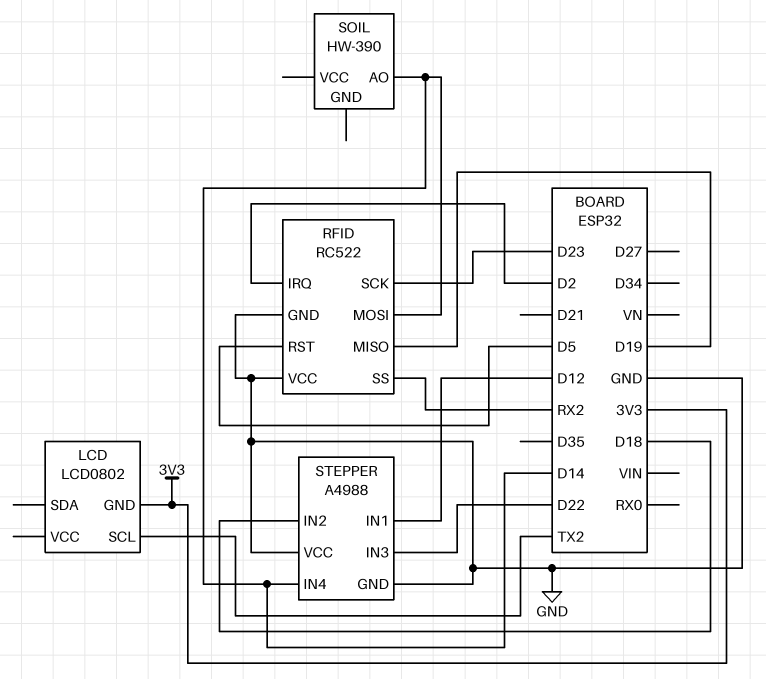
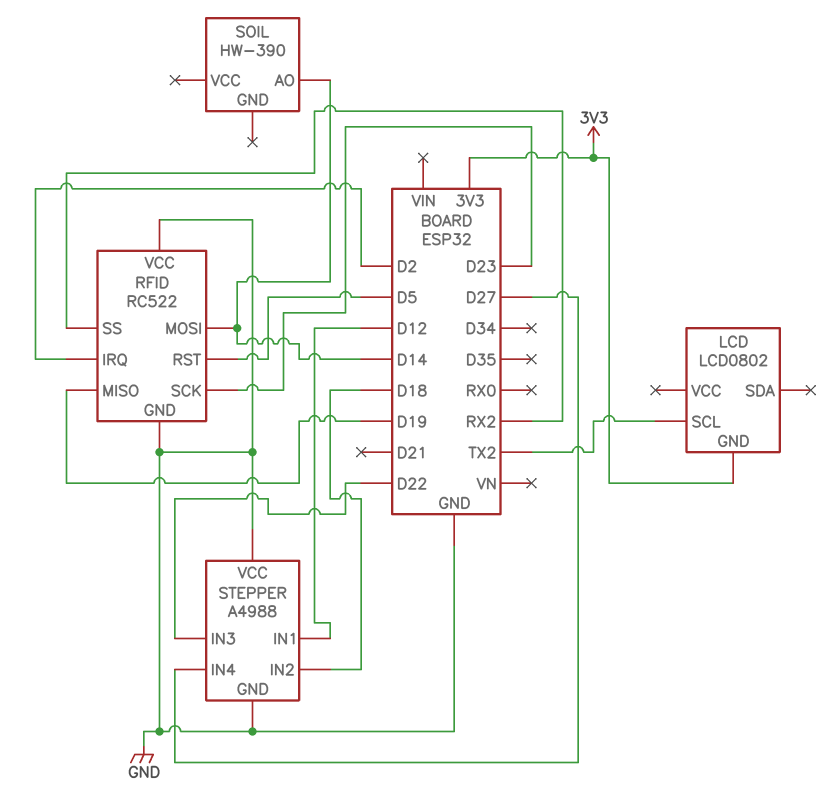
STEPPER pin IN4: D14 -> D27

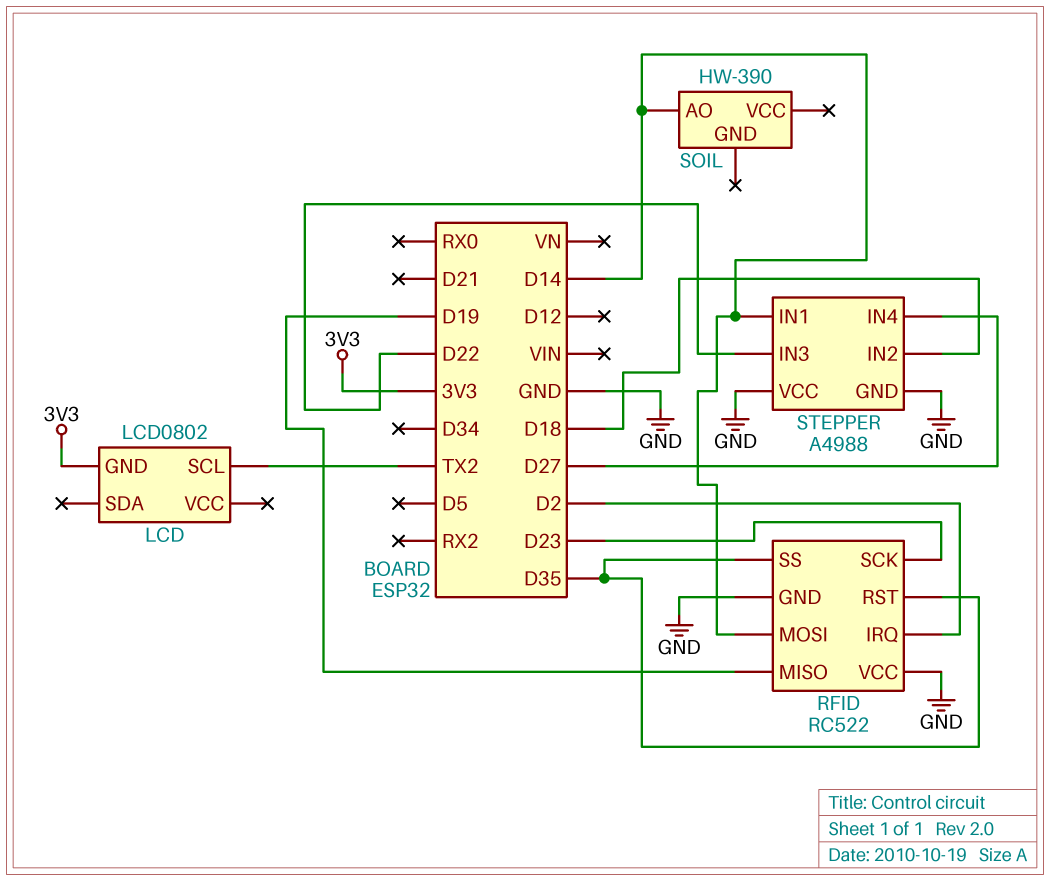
RFID pin RST: D5 -> D35
RFID pin SS: RX2 -> D35
STEPPER pin IN1: D12 -> D14

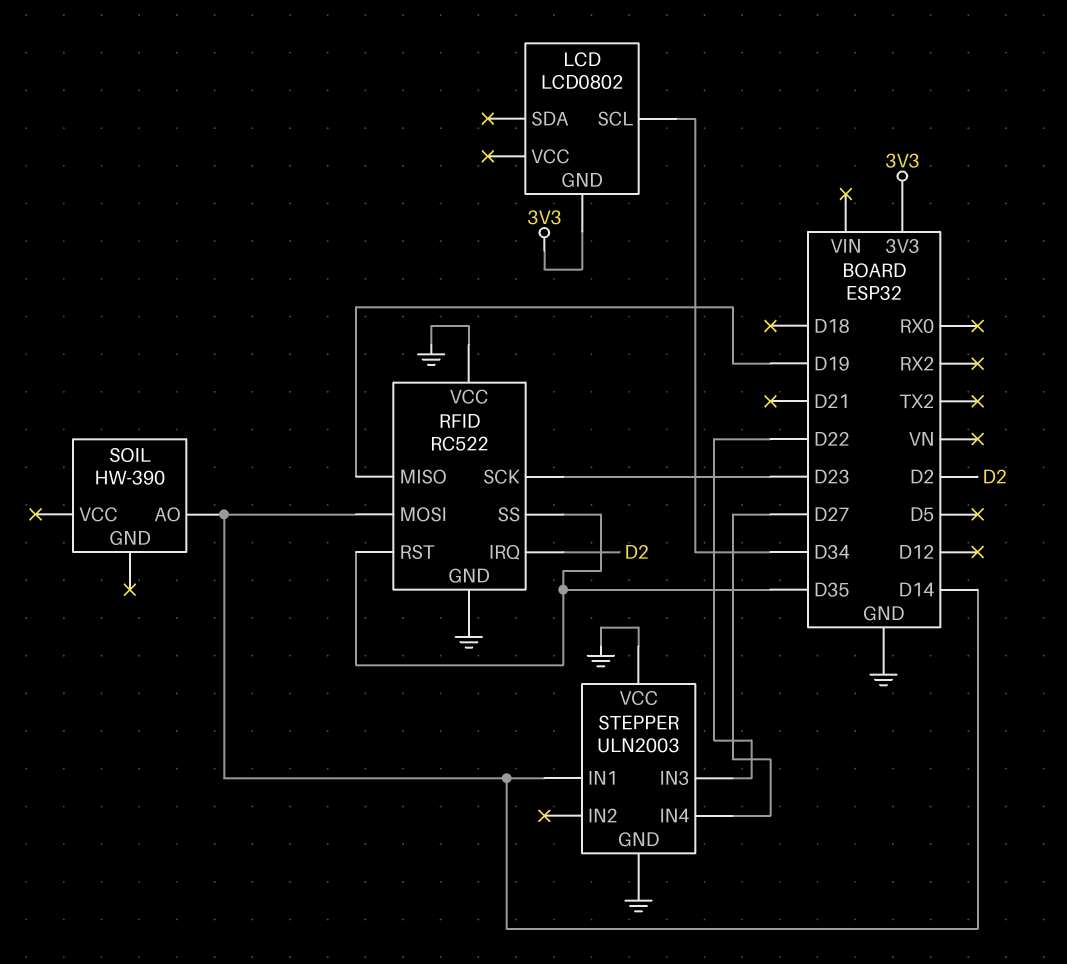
LCD pin SCL: TX2 -> D34
STEPPER: A4988 -> ULN2003
STEPPER pin IN2: D18 -> none

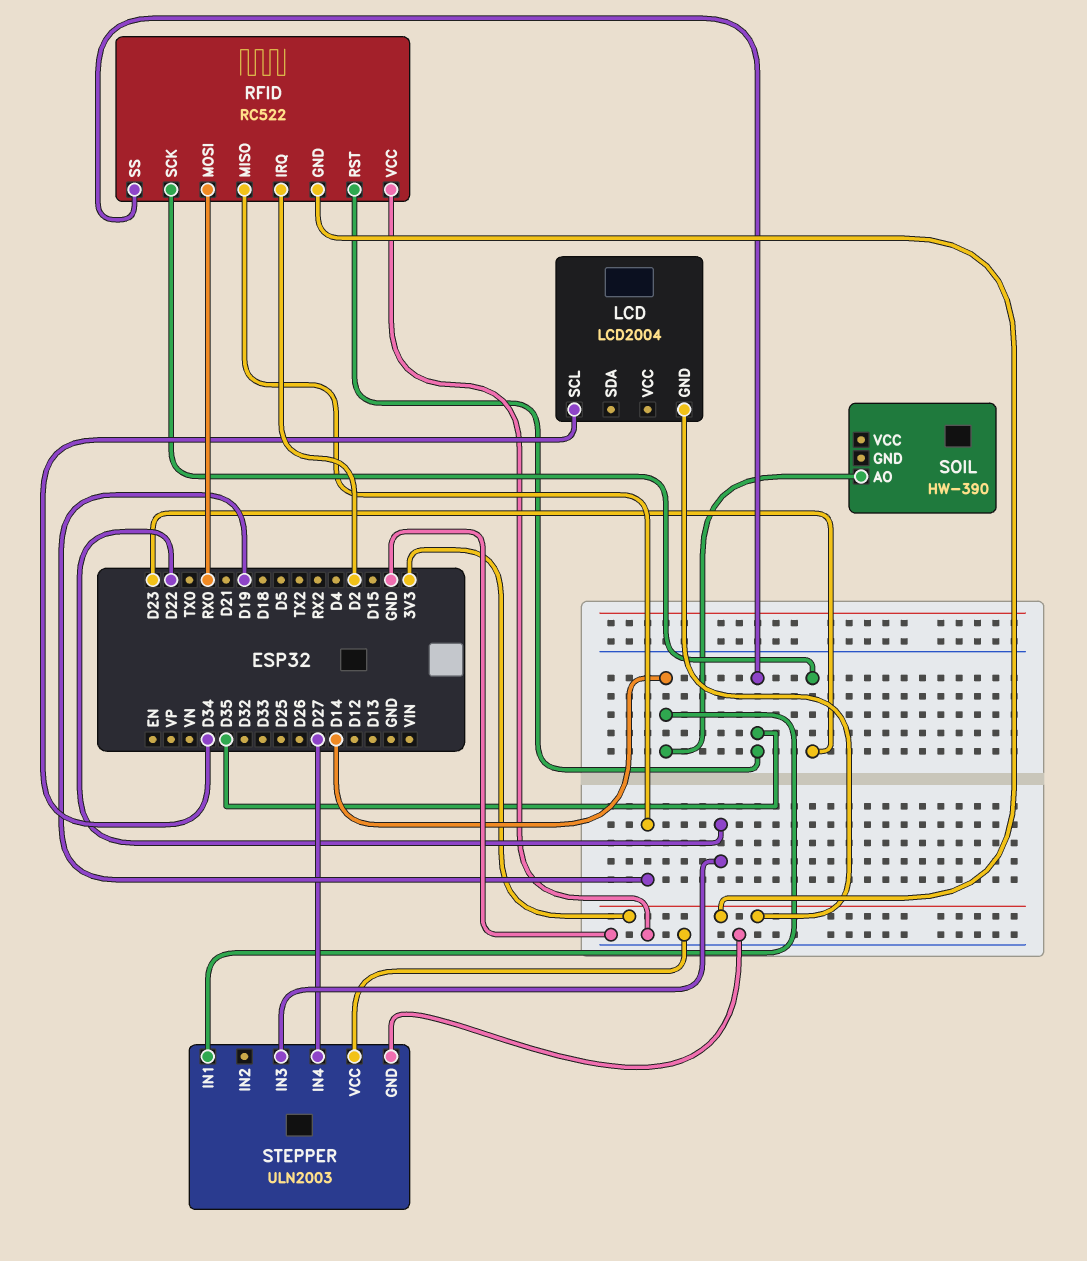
LCD: LCD0802 -> LCD2004
RFID pin GND: GND -> 3V3
RFID pin MOSI: D14 -> RX0

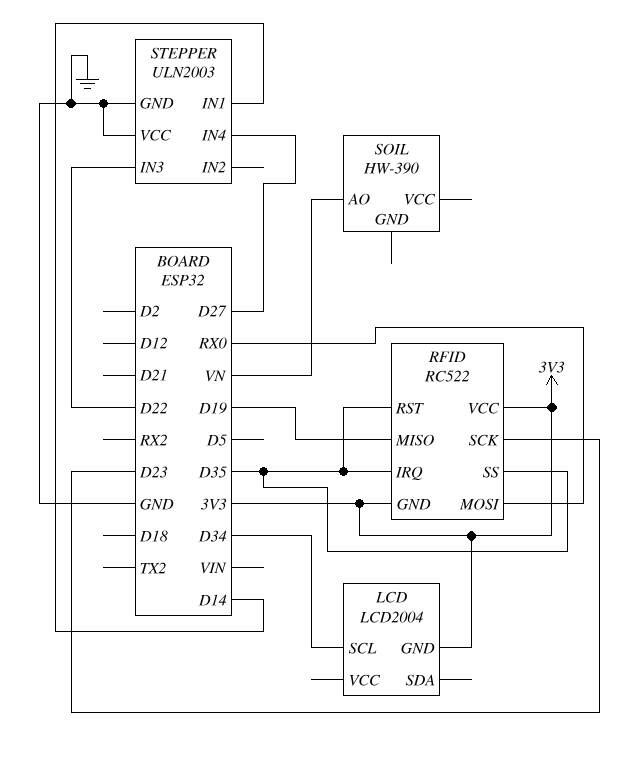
RFID pin IRQ: D2 -> D35
RFID pin VCC: GND -> 3V3
SOIL pin AO: D14 -> VN

